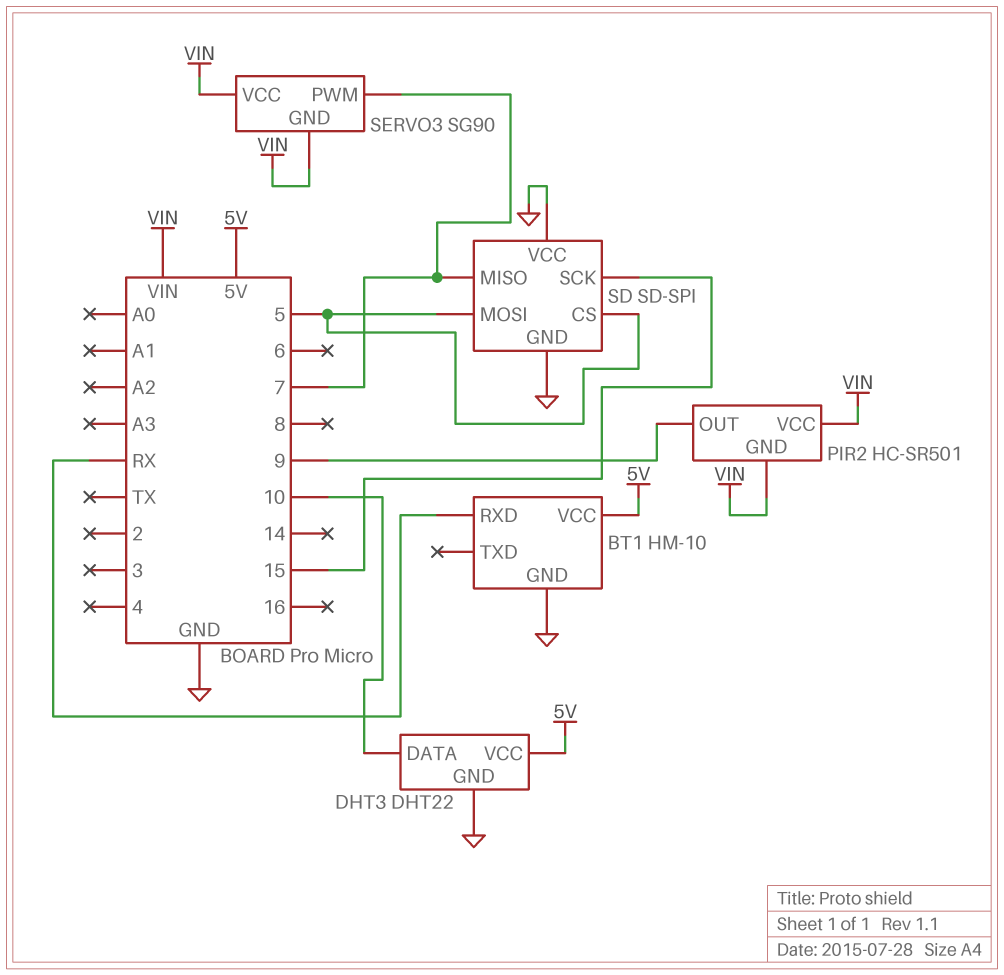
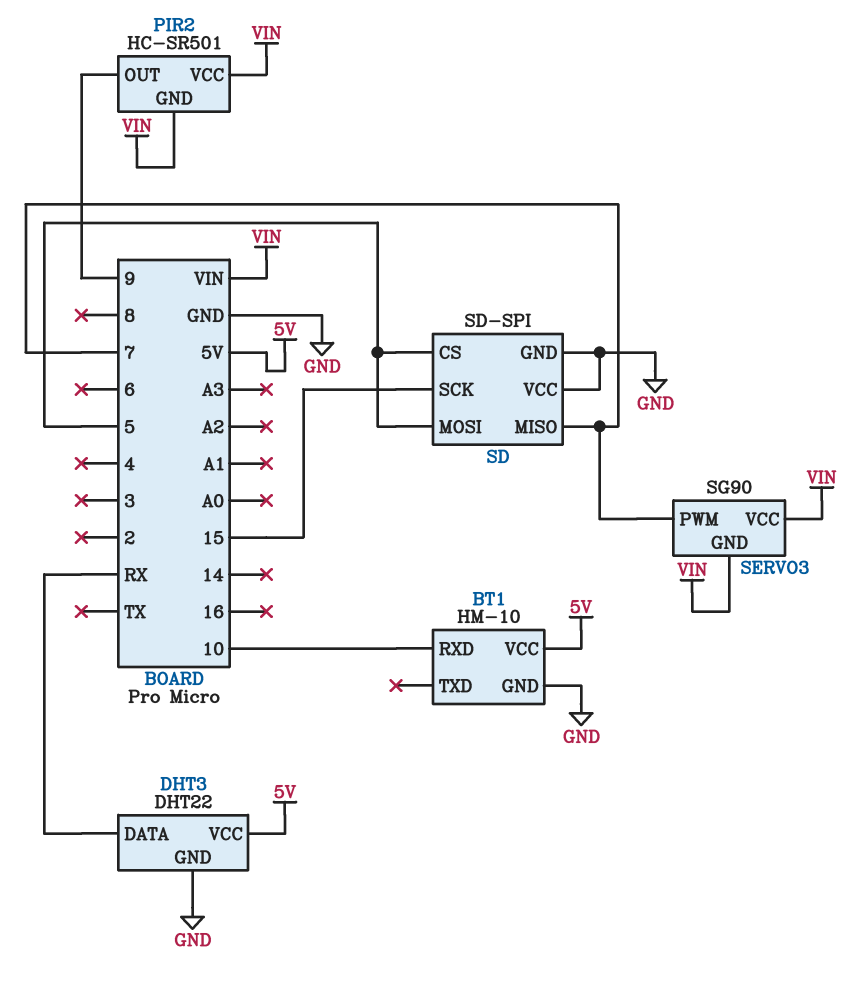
BT1 pin RXD: RX -> 10
DHT3 pin DATA: 10 -> RX

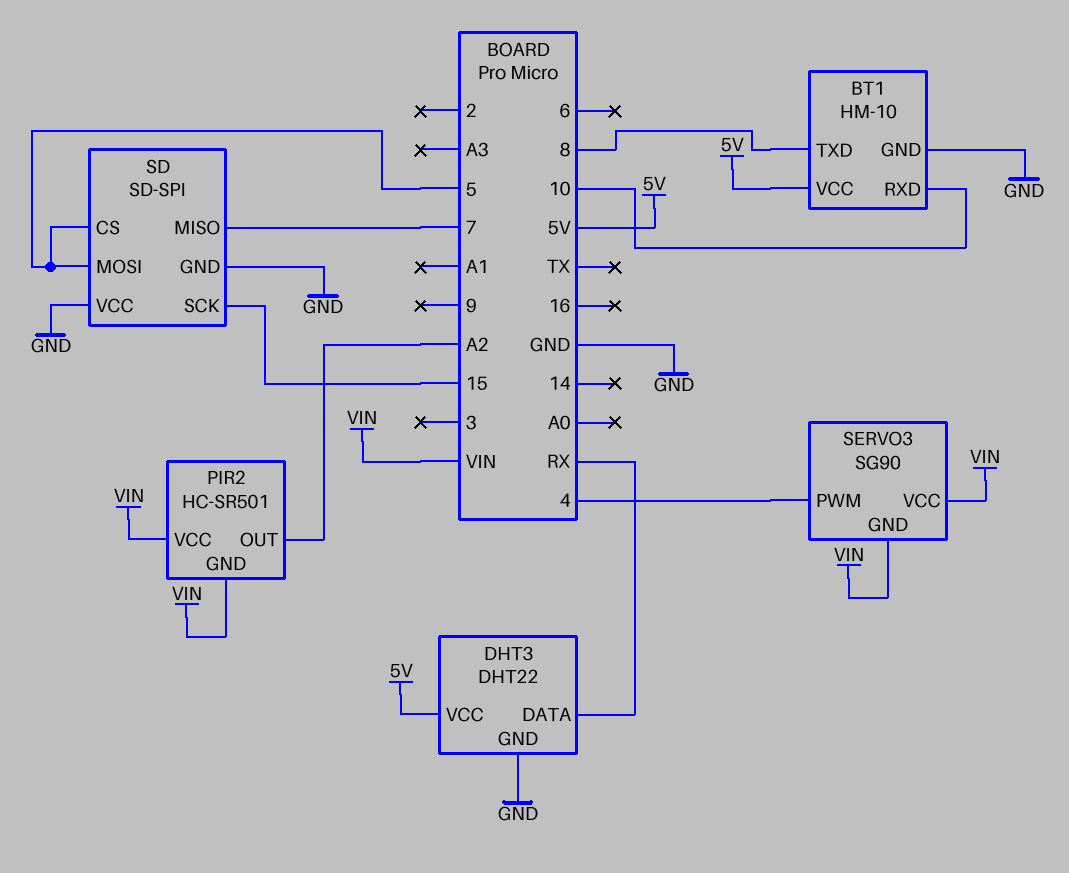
BT1 pin TXD: none -> 8
PIR2 pin OUT: 9 -> A2
SERVO3 pin PWM: 7 -> 4

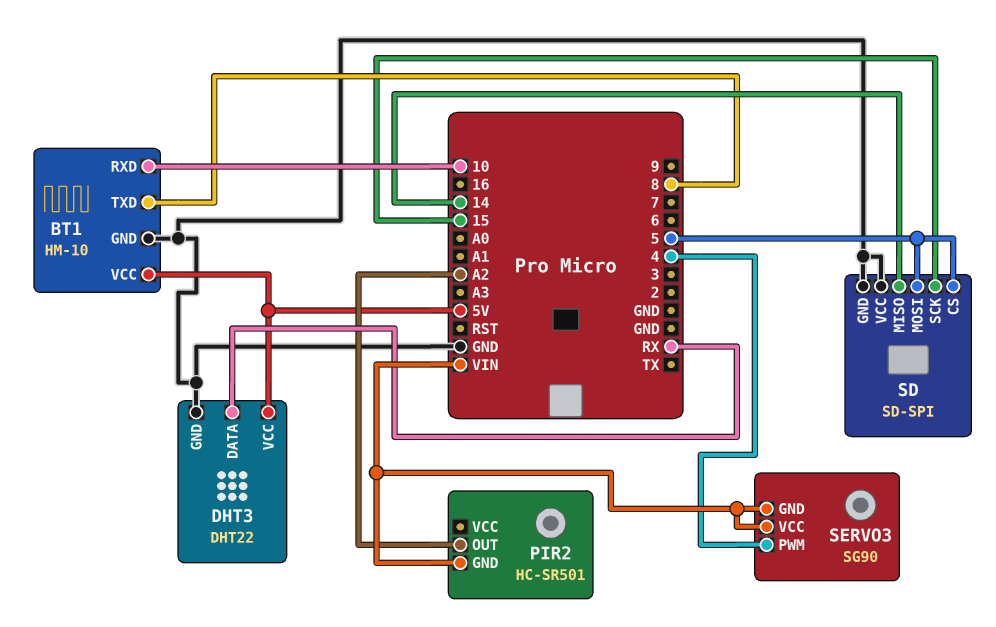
PIR2 pin VCC: VIN -> none
SD pin MISO: 7 -> 14

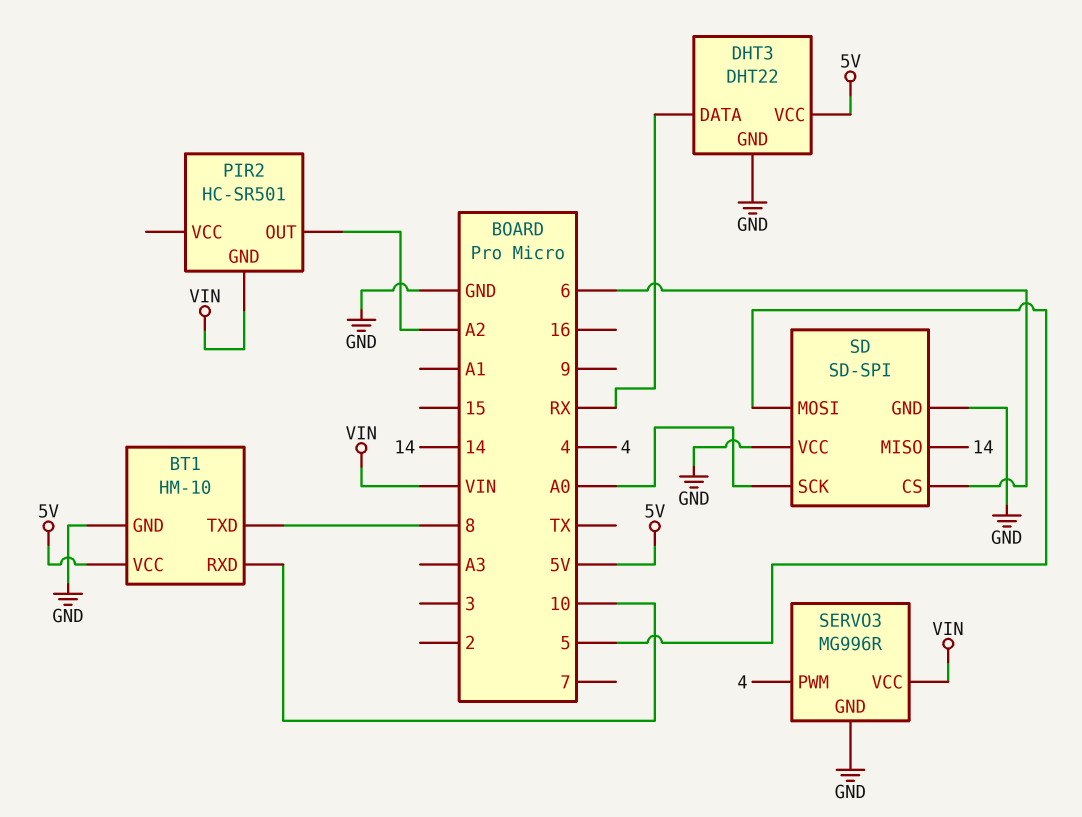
SD pin CS: 5 -> 6
SD pin SCK: 15 -> A0
SERVO3: SG90 -> MG996R
SERVO3 pin GND: VIN -> GND

